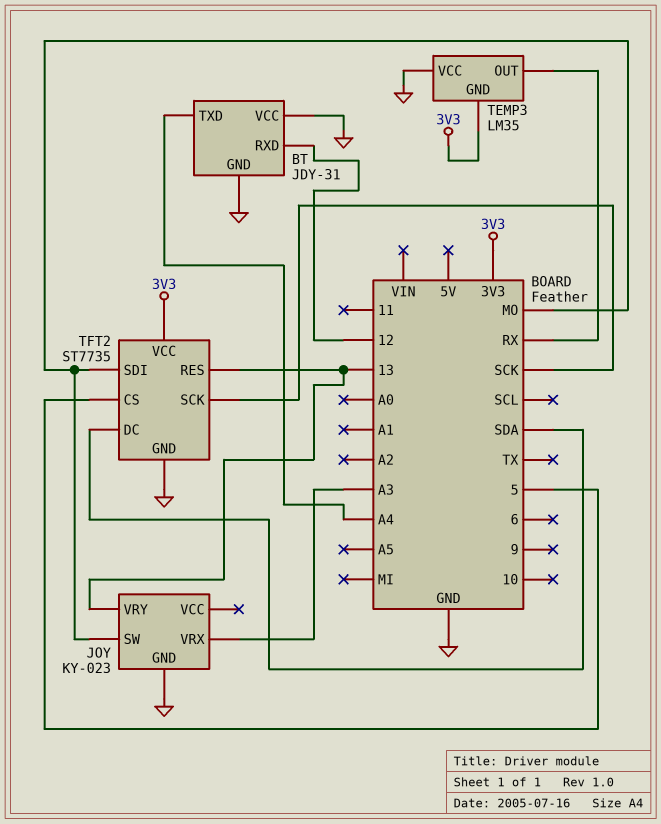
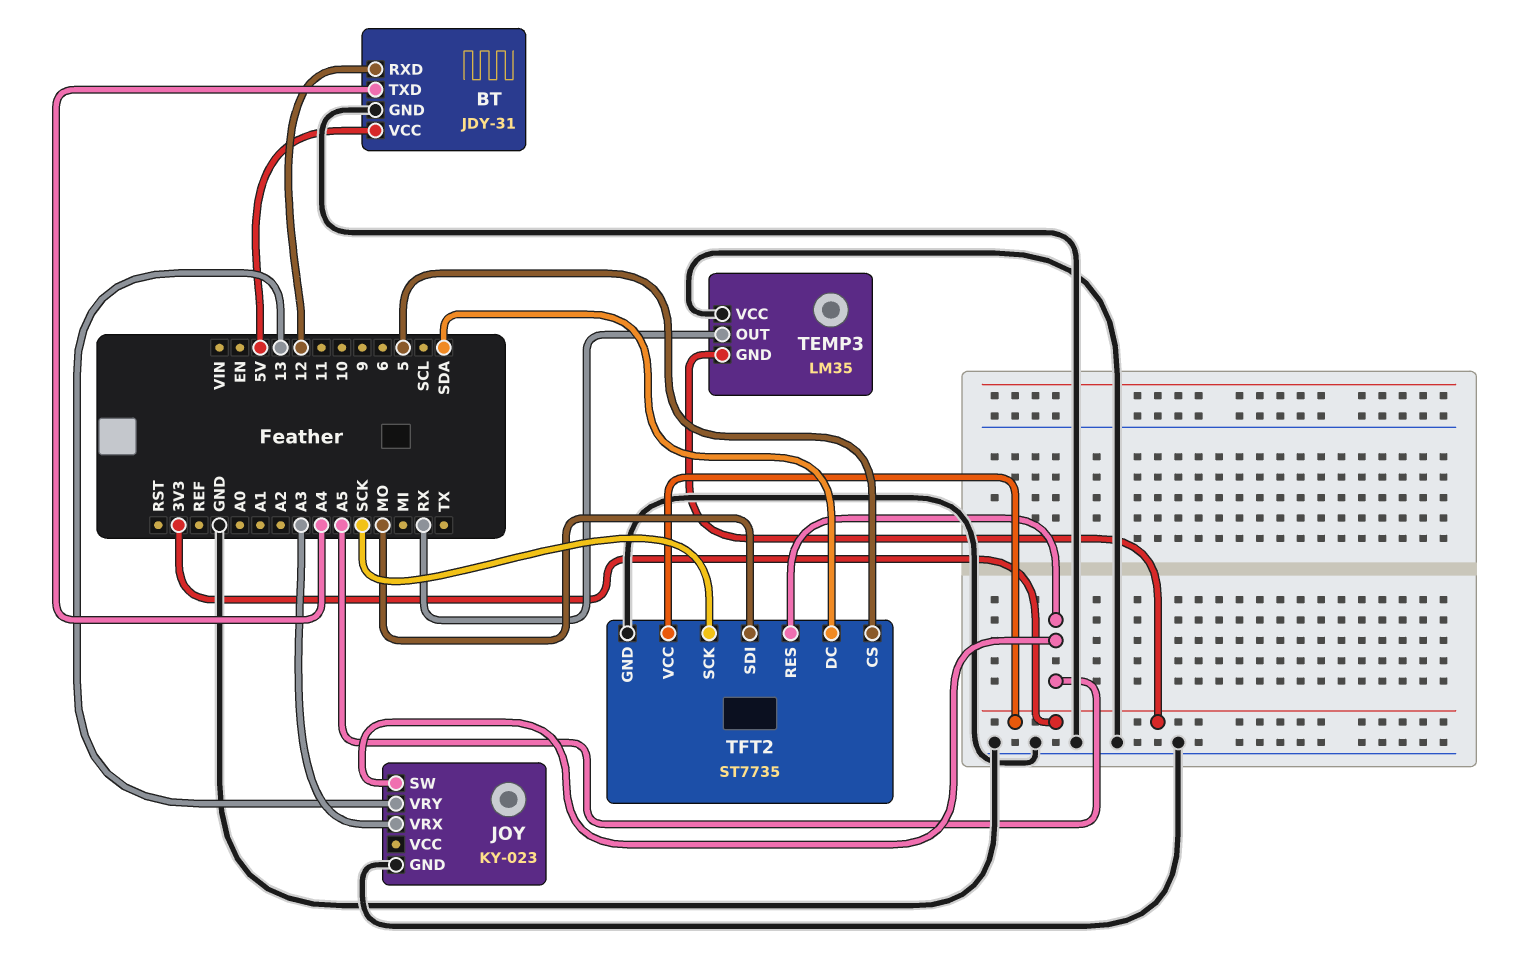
BT pin VCC: GND -> 5V
JOY pin SW: MO -> A5
TFT2 pin RES: 13 -> A5

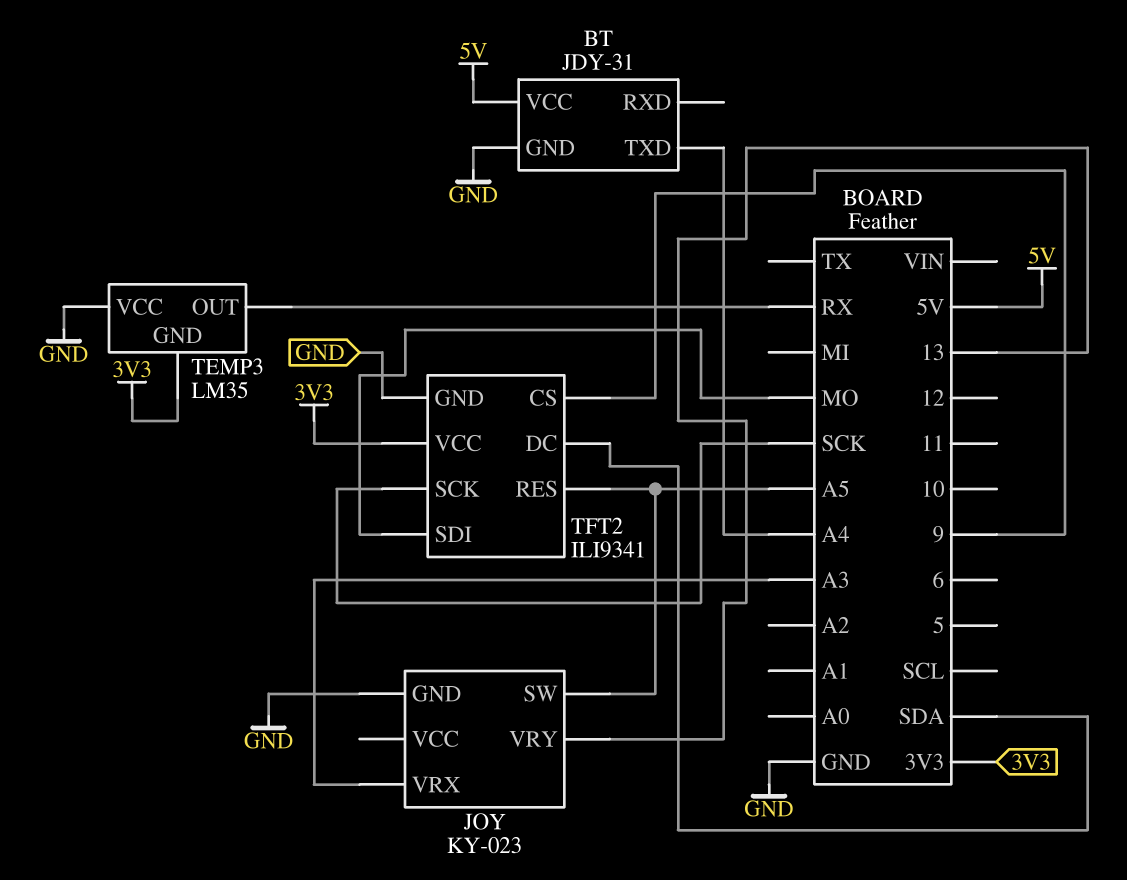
BT pin RXD: 12 -> none
TFT2: ST7735 -> ILI9341
TFT2 pin CS: 5 -> 9

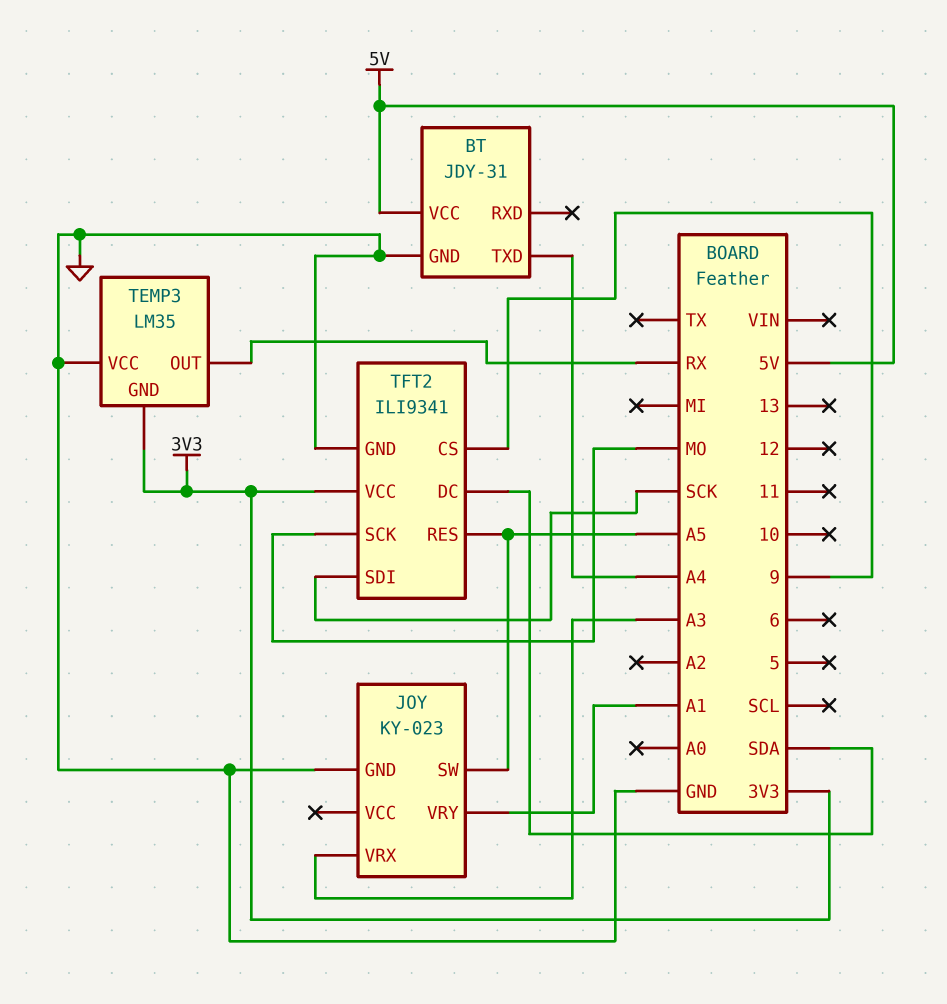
JOY pin VRY: 13 -> A1
TFT2 pin SCK: SCK -> MO
TFT2 pin SDI: MO -> SCK

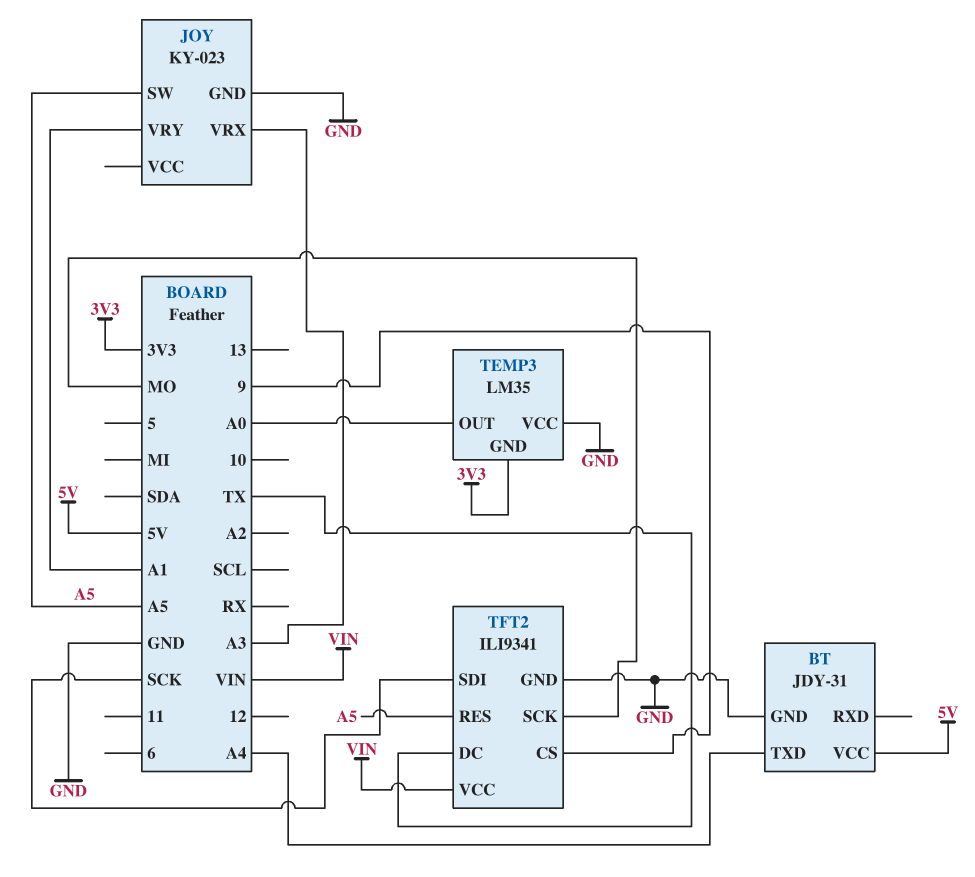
TEMP3 pin OUT: RX -> A0
TFT2 pin DC: SDA -> TX
TFT2 pin VCC: 3V3 -> VIN

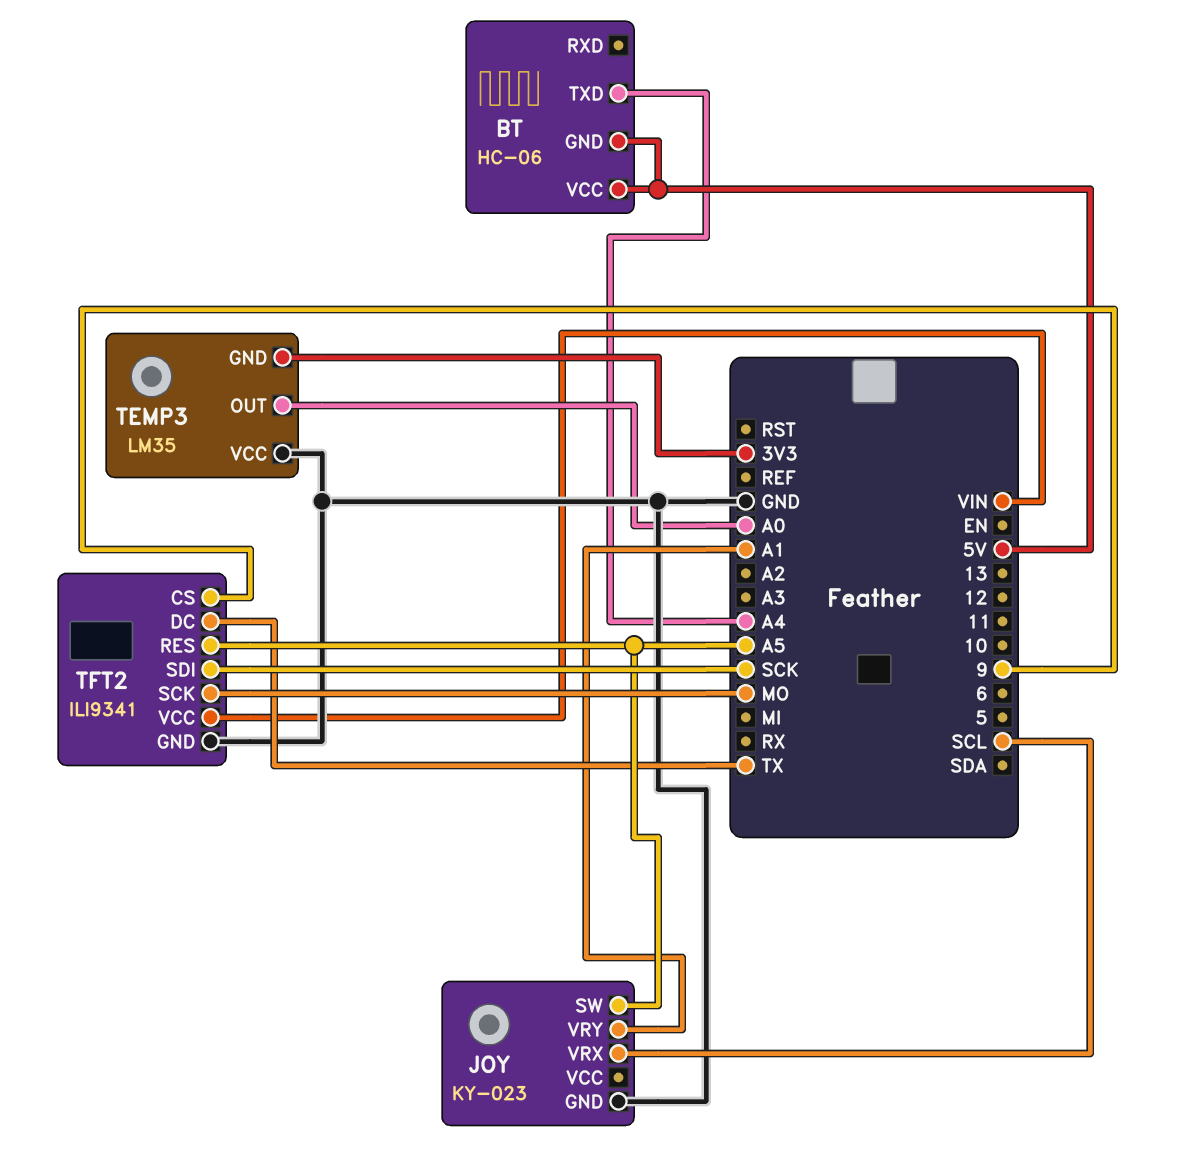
BT: JDY-31 -> HC-06
BT pin GND: GND -> 5V
JOY pin VRX: A3 -> SCL

